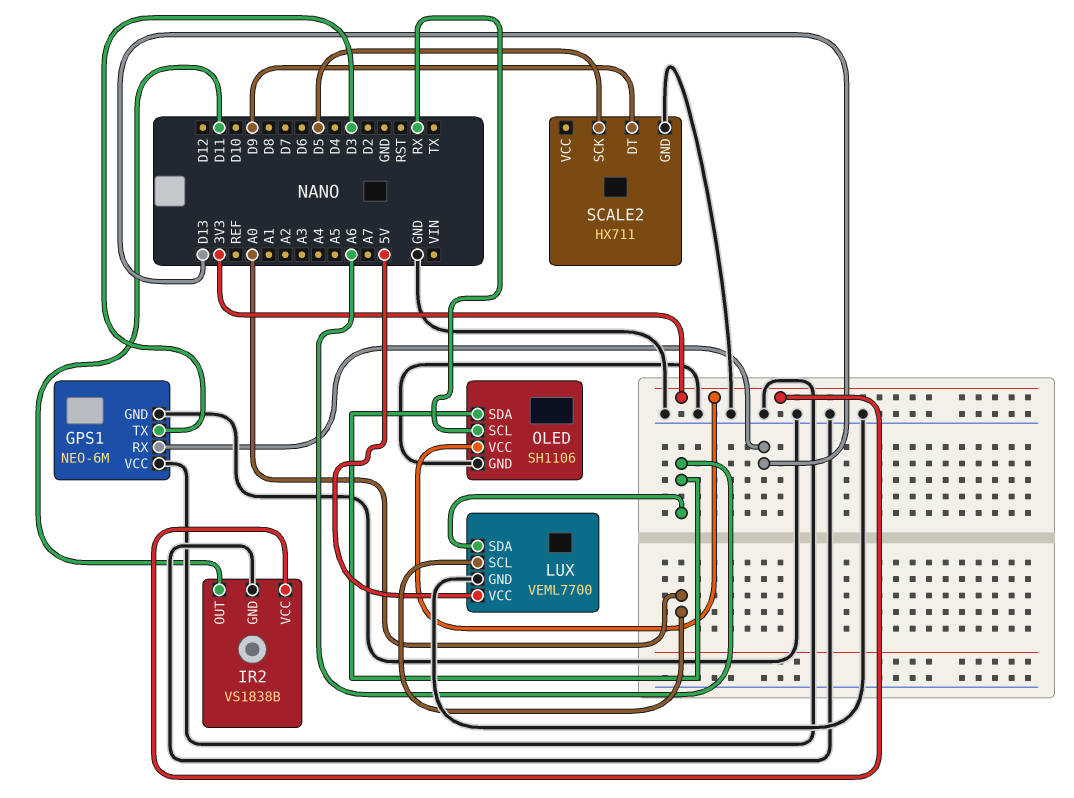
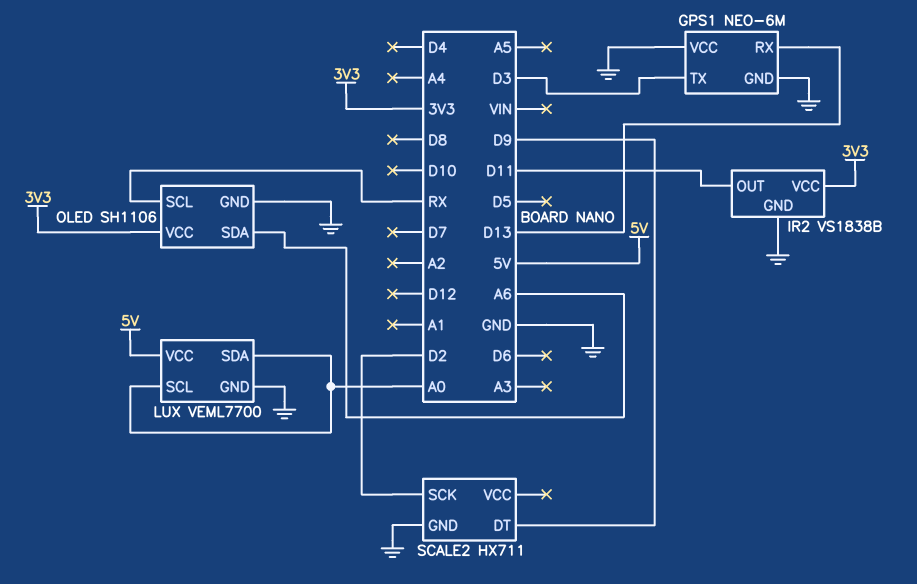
LUX pin SDA: A6 -> A0
SCALE2 pin SCK: D5 -> D2

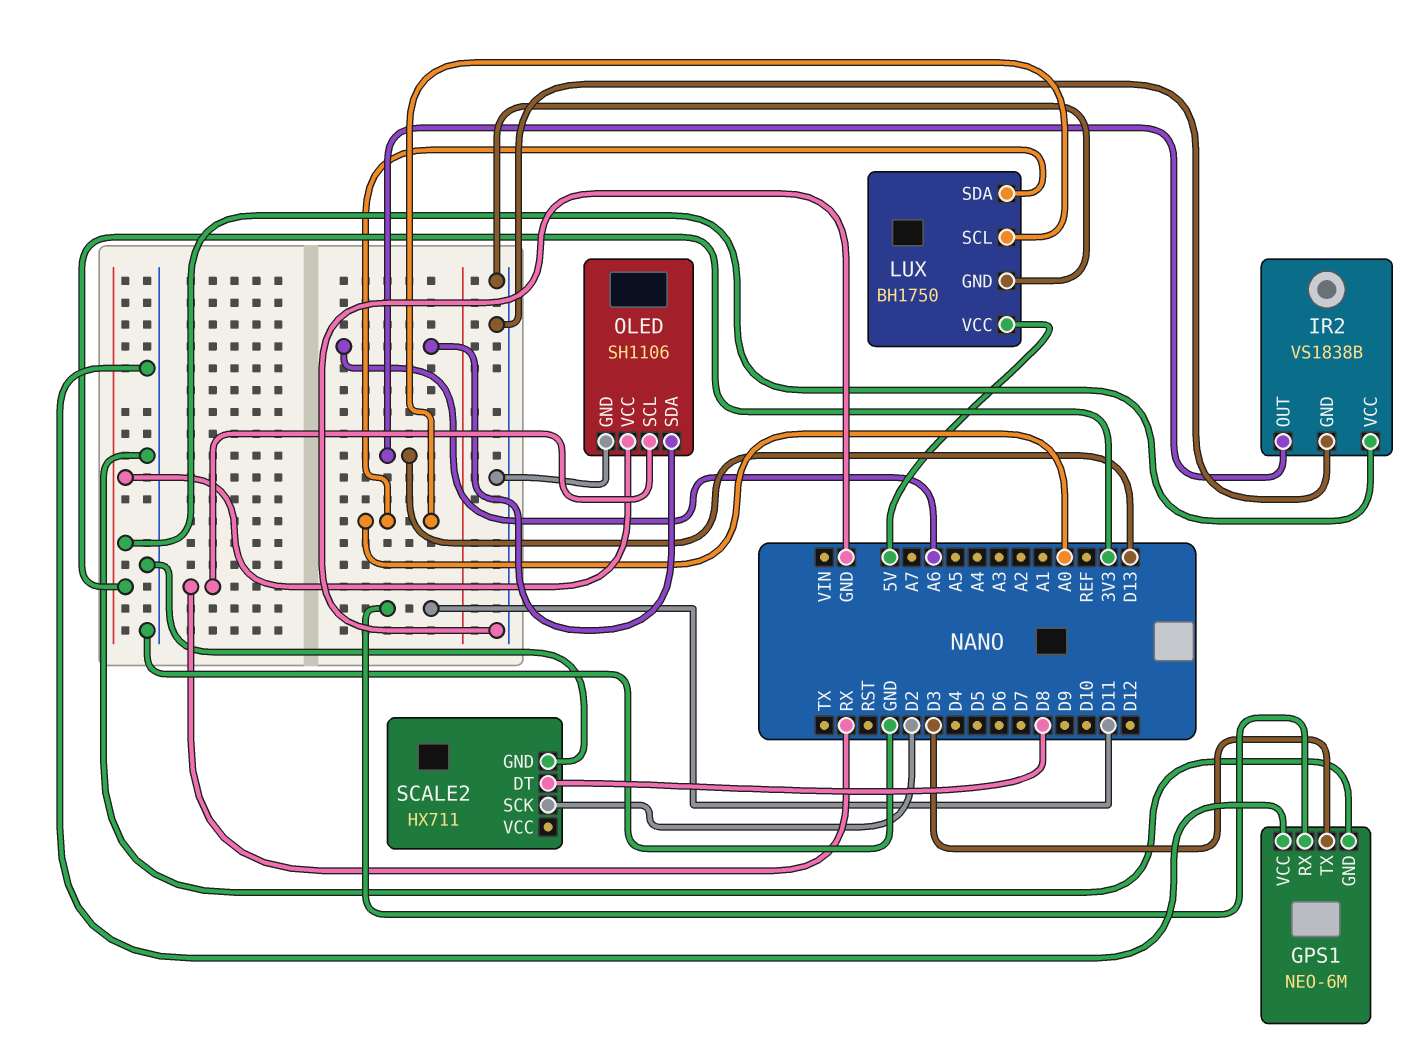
GPS1 pin RX: D13 -> D11
IR2 pin OUT: D11 -> D13
LUX: VEML7700 -> BH1750
SCALE2 pin DT: D9 -> D8

